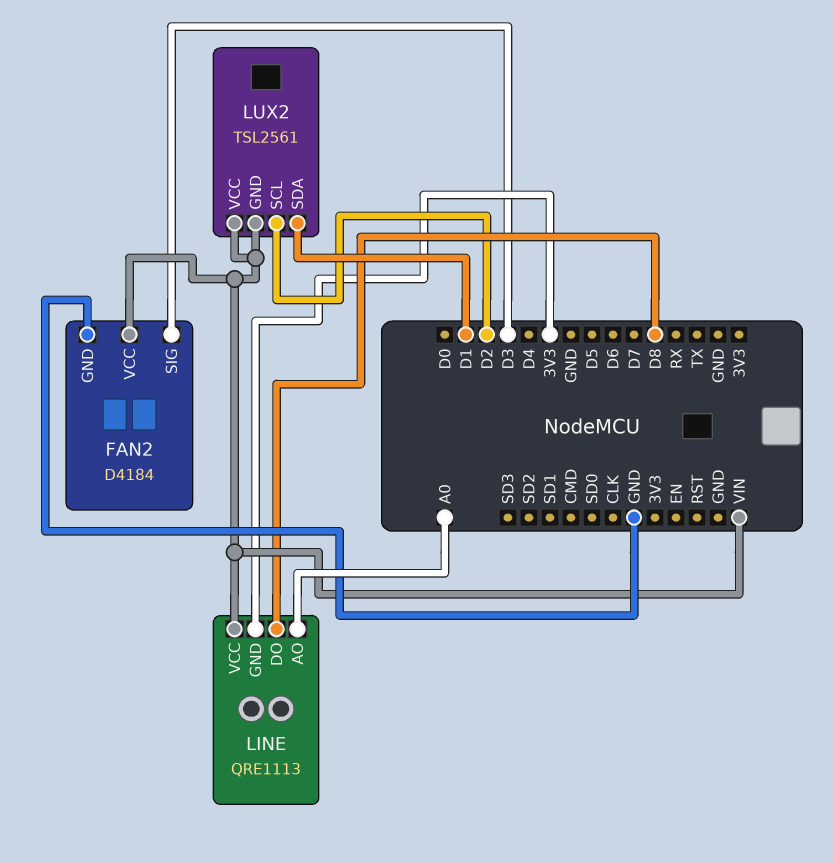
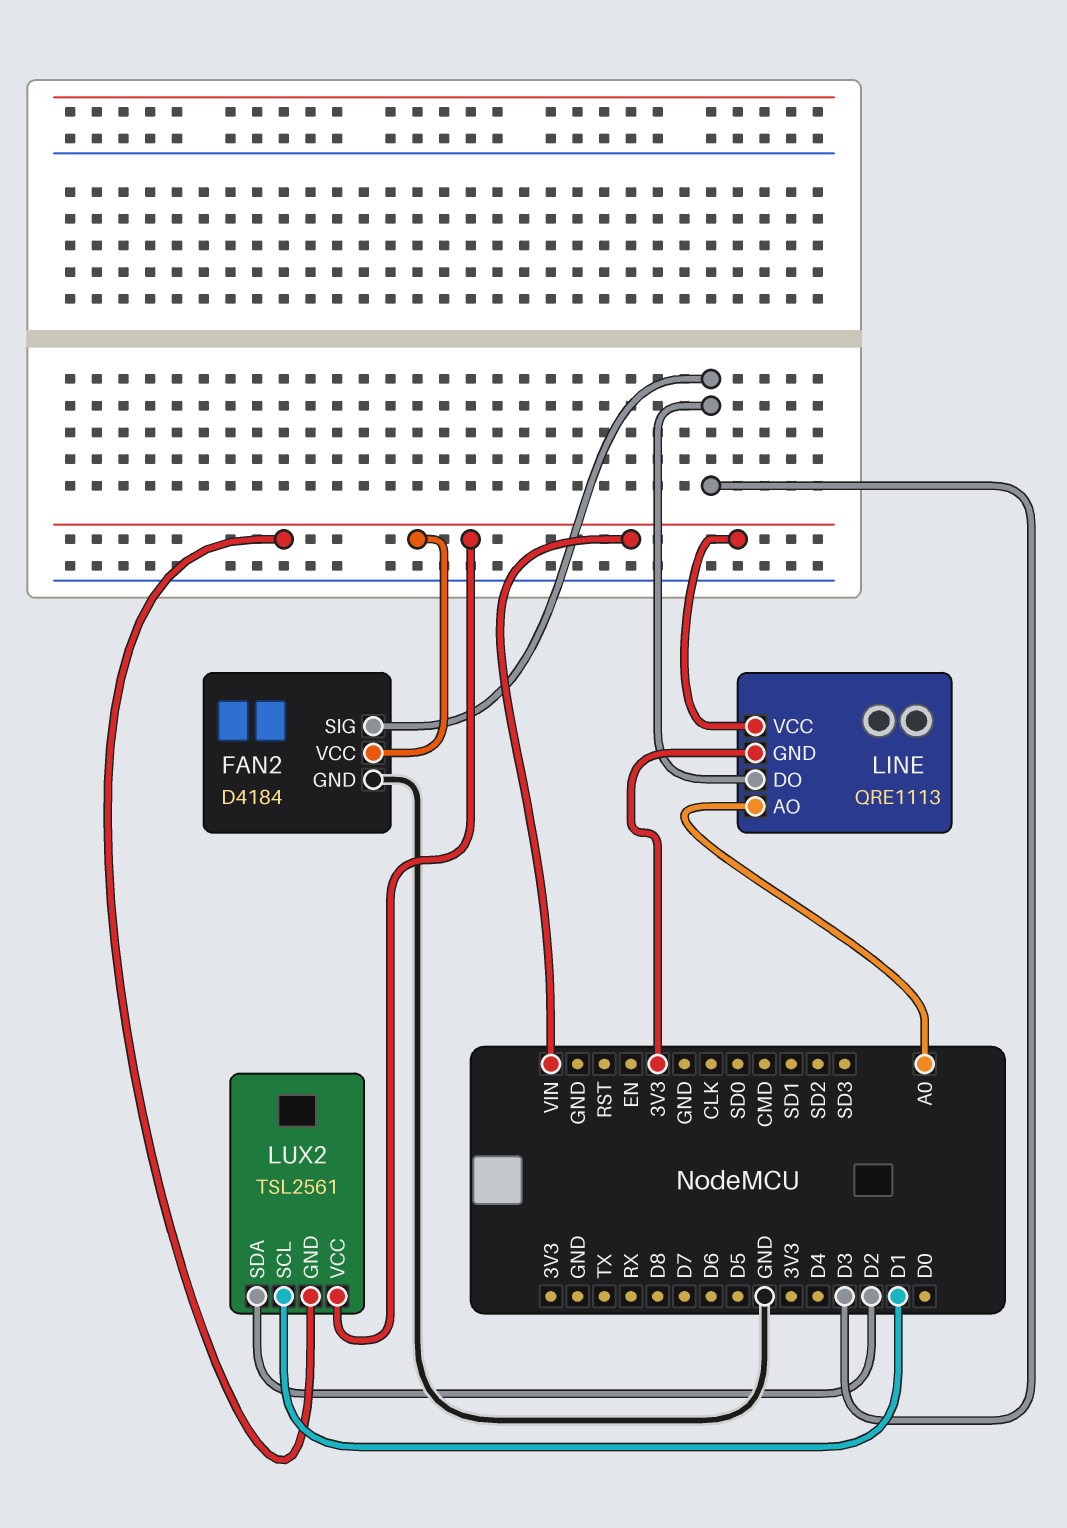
LINE pin DO: D8 -> D3
LUX2 pin SCL: D2 -> D1
LUX2 pin SDA: D1 -> D2

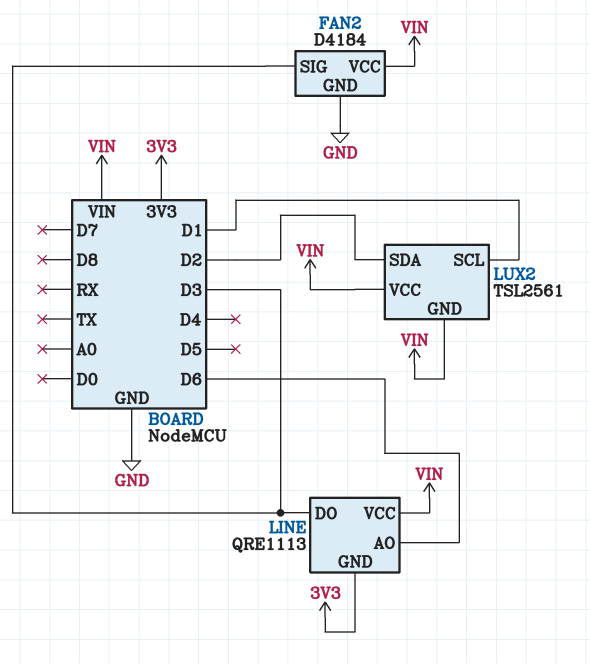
LINE pin AO: A0 -> D6

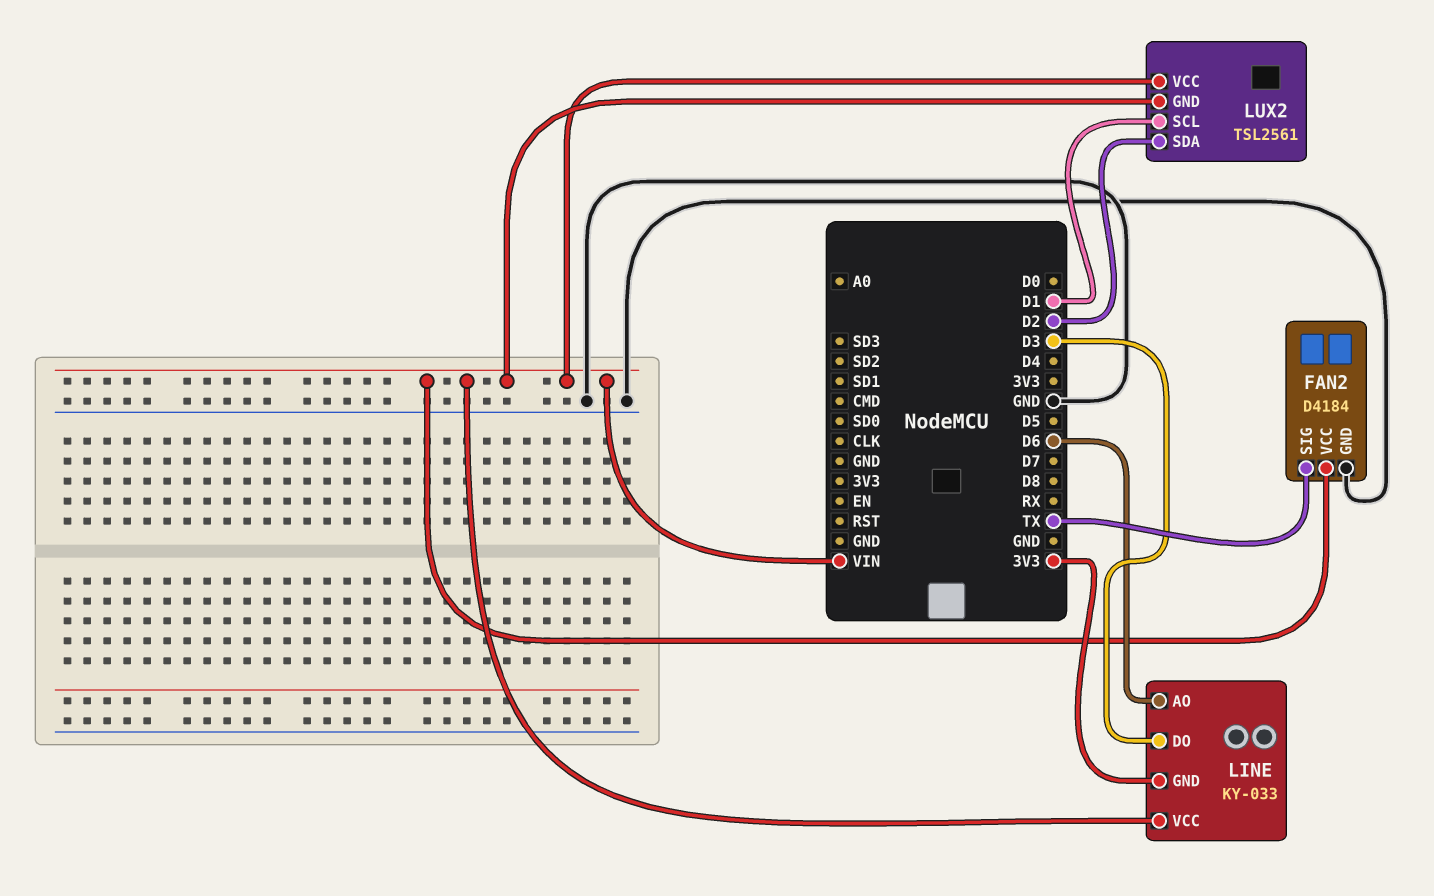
FAN2 pin SIG: D3 -> TX
LINE: QRE1113 -> KY-033

